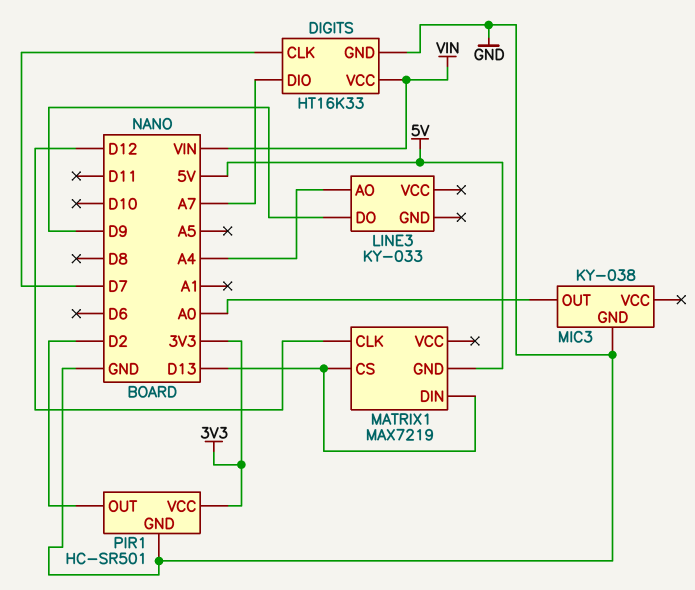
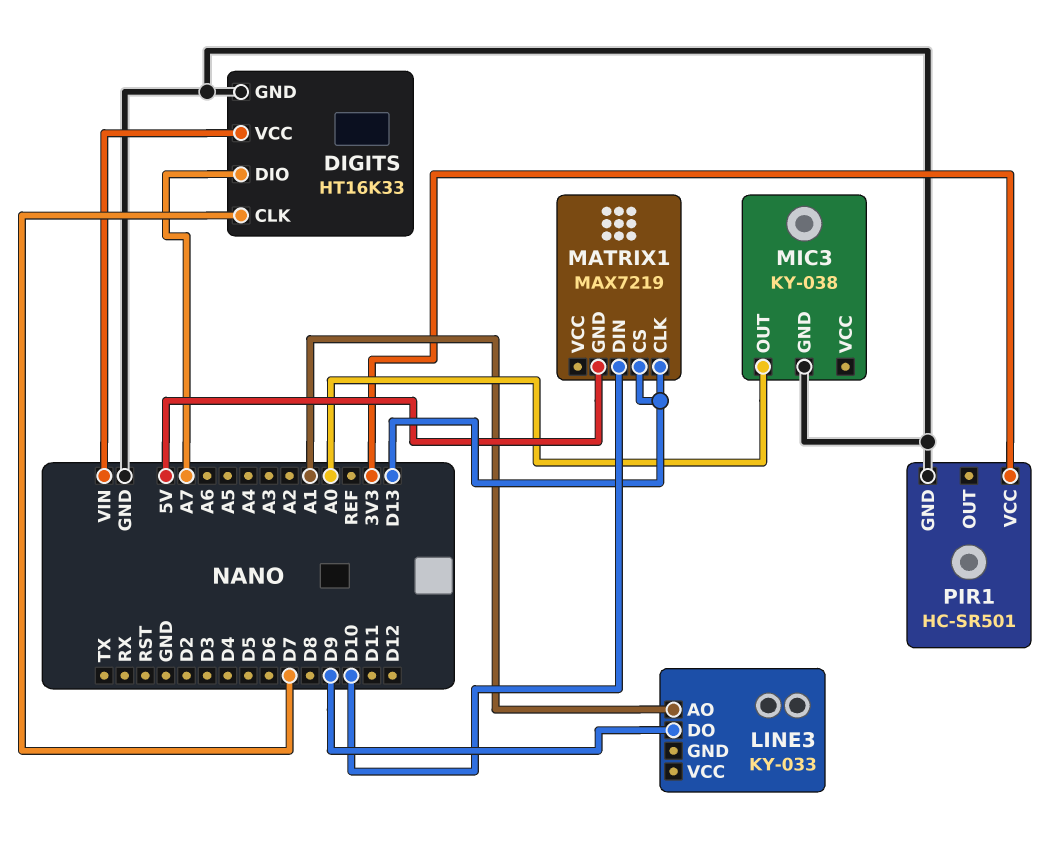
LINE3 pin AO: A4 -> A1
MATRIX1 pin CLK: D12 -> D13
MATRIX1 pin DIN: D13 -> D10
PIR1 pin OUT: D2 -> none

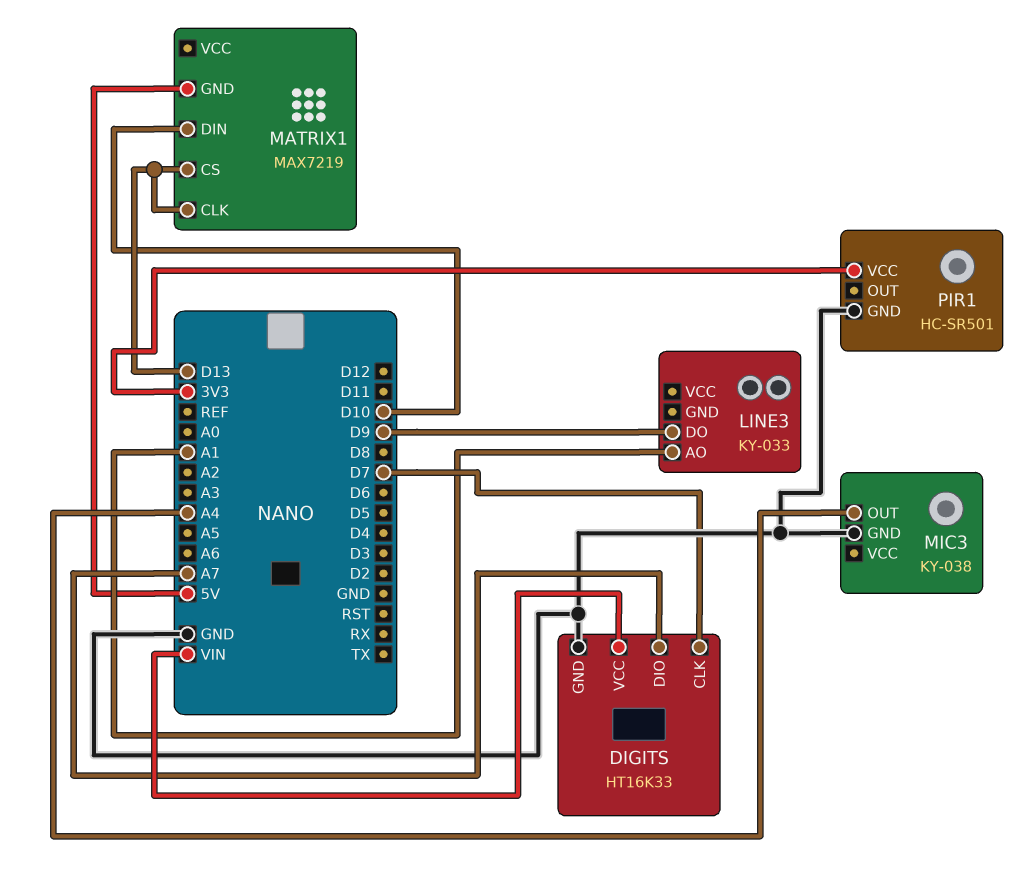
MIC3 pin OUT: A0 -> A4

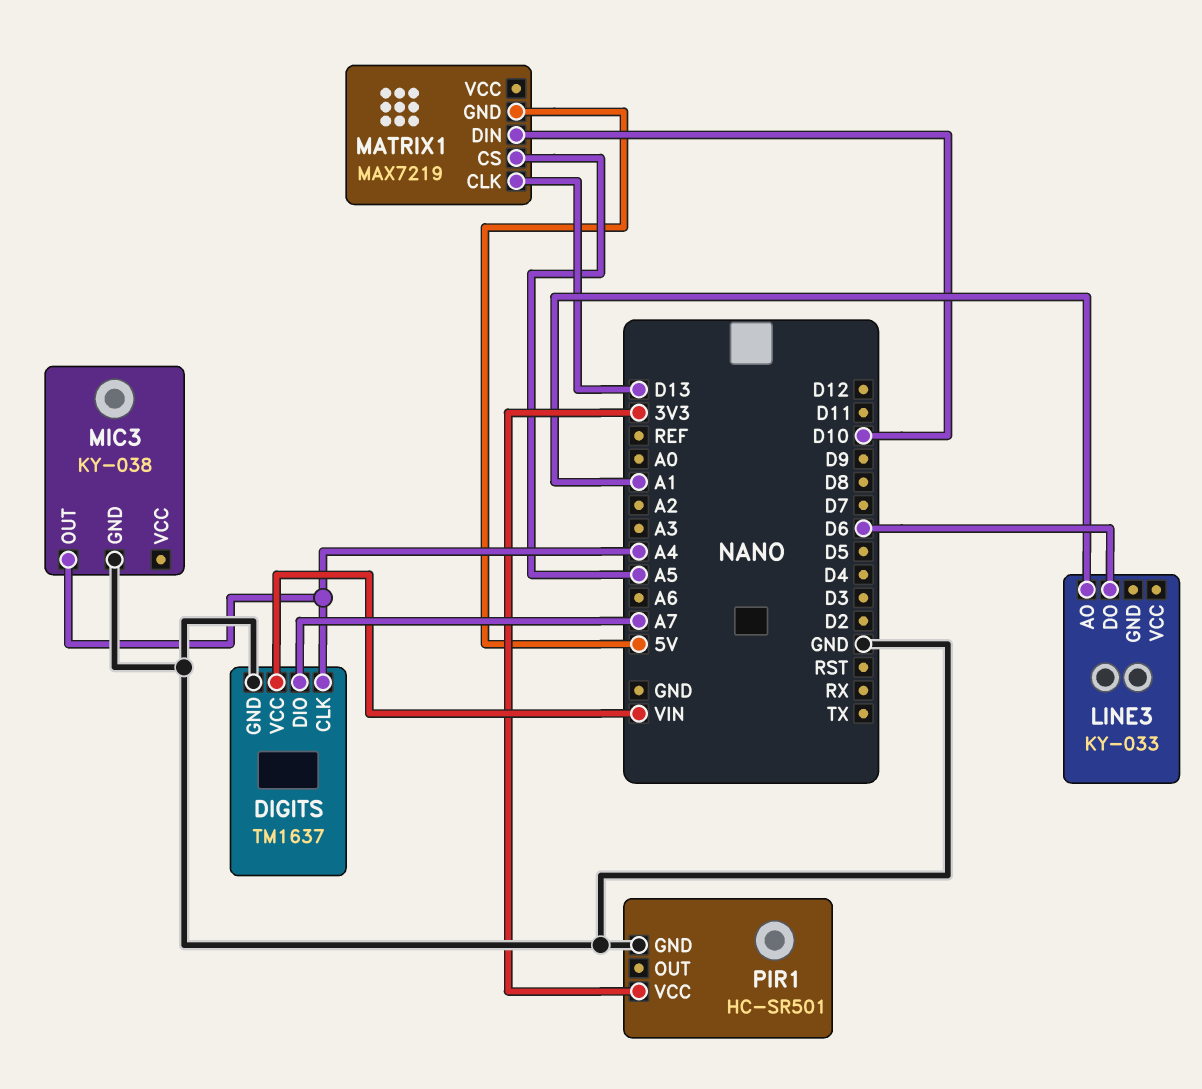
DIGITS: HT16K33 -> TM1637
DIGITS pin CLK: D7 -> A4
LINE3 pin DO: D9 -> D6
MATRIX1 pin CS: D13 -> A5

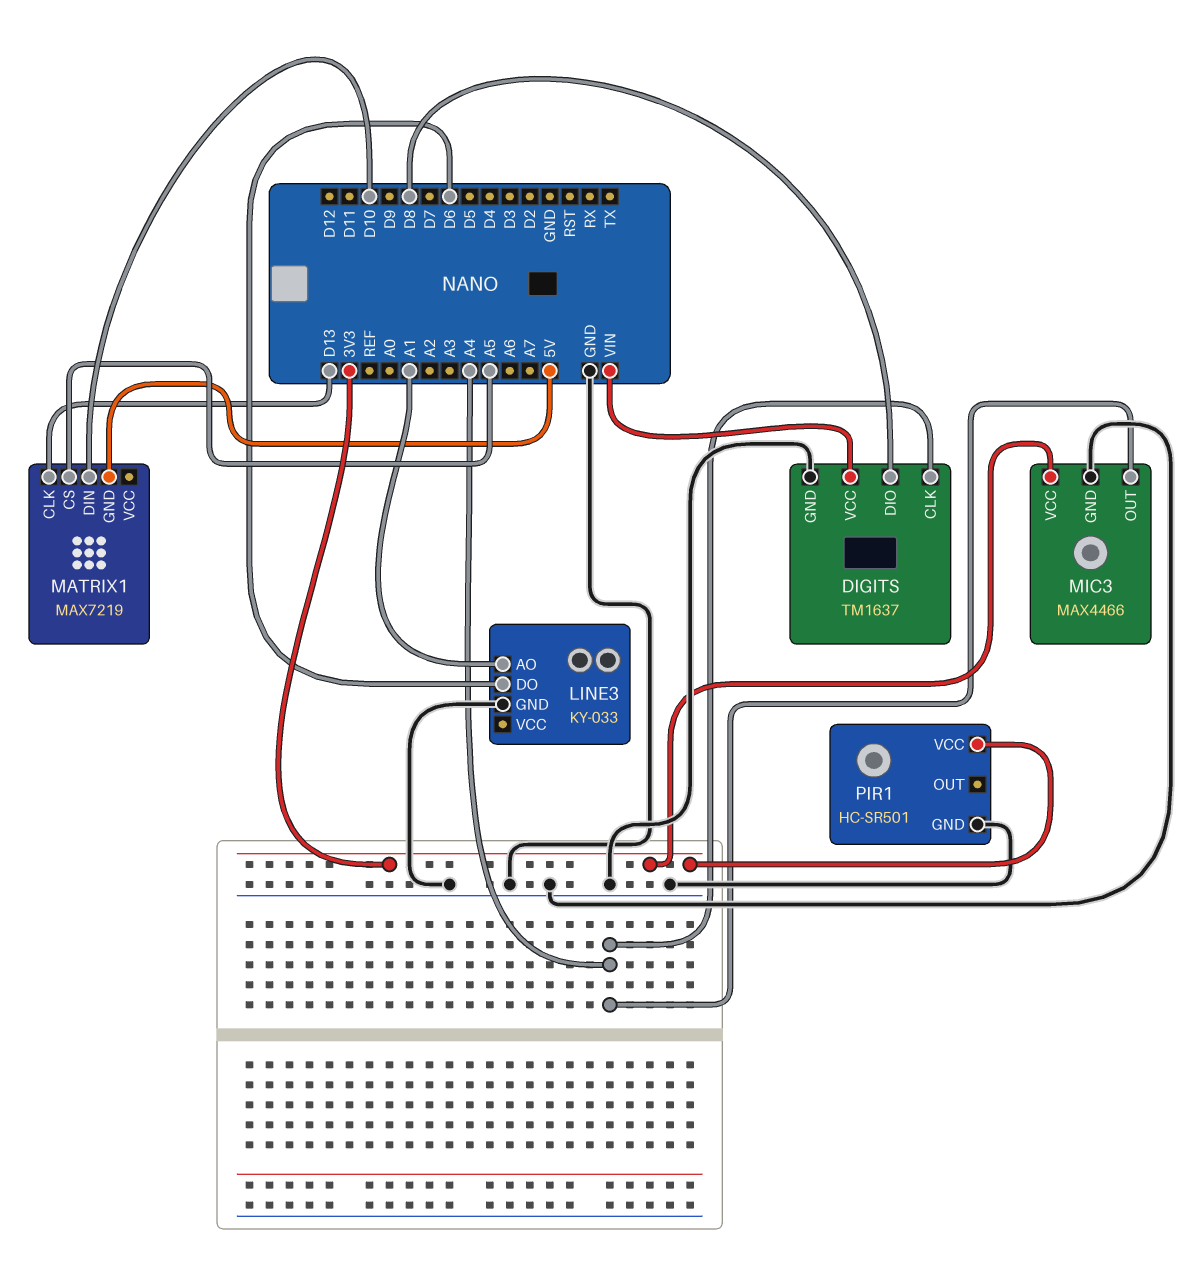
DIGITS pin DIO: A7 -> D8
LINE3 pin GND: none -> GND
MIC3: KY-038 -> MAX4466
MIC3 pin VCC: none -> 3V3

